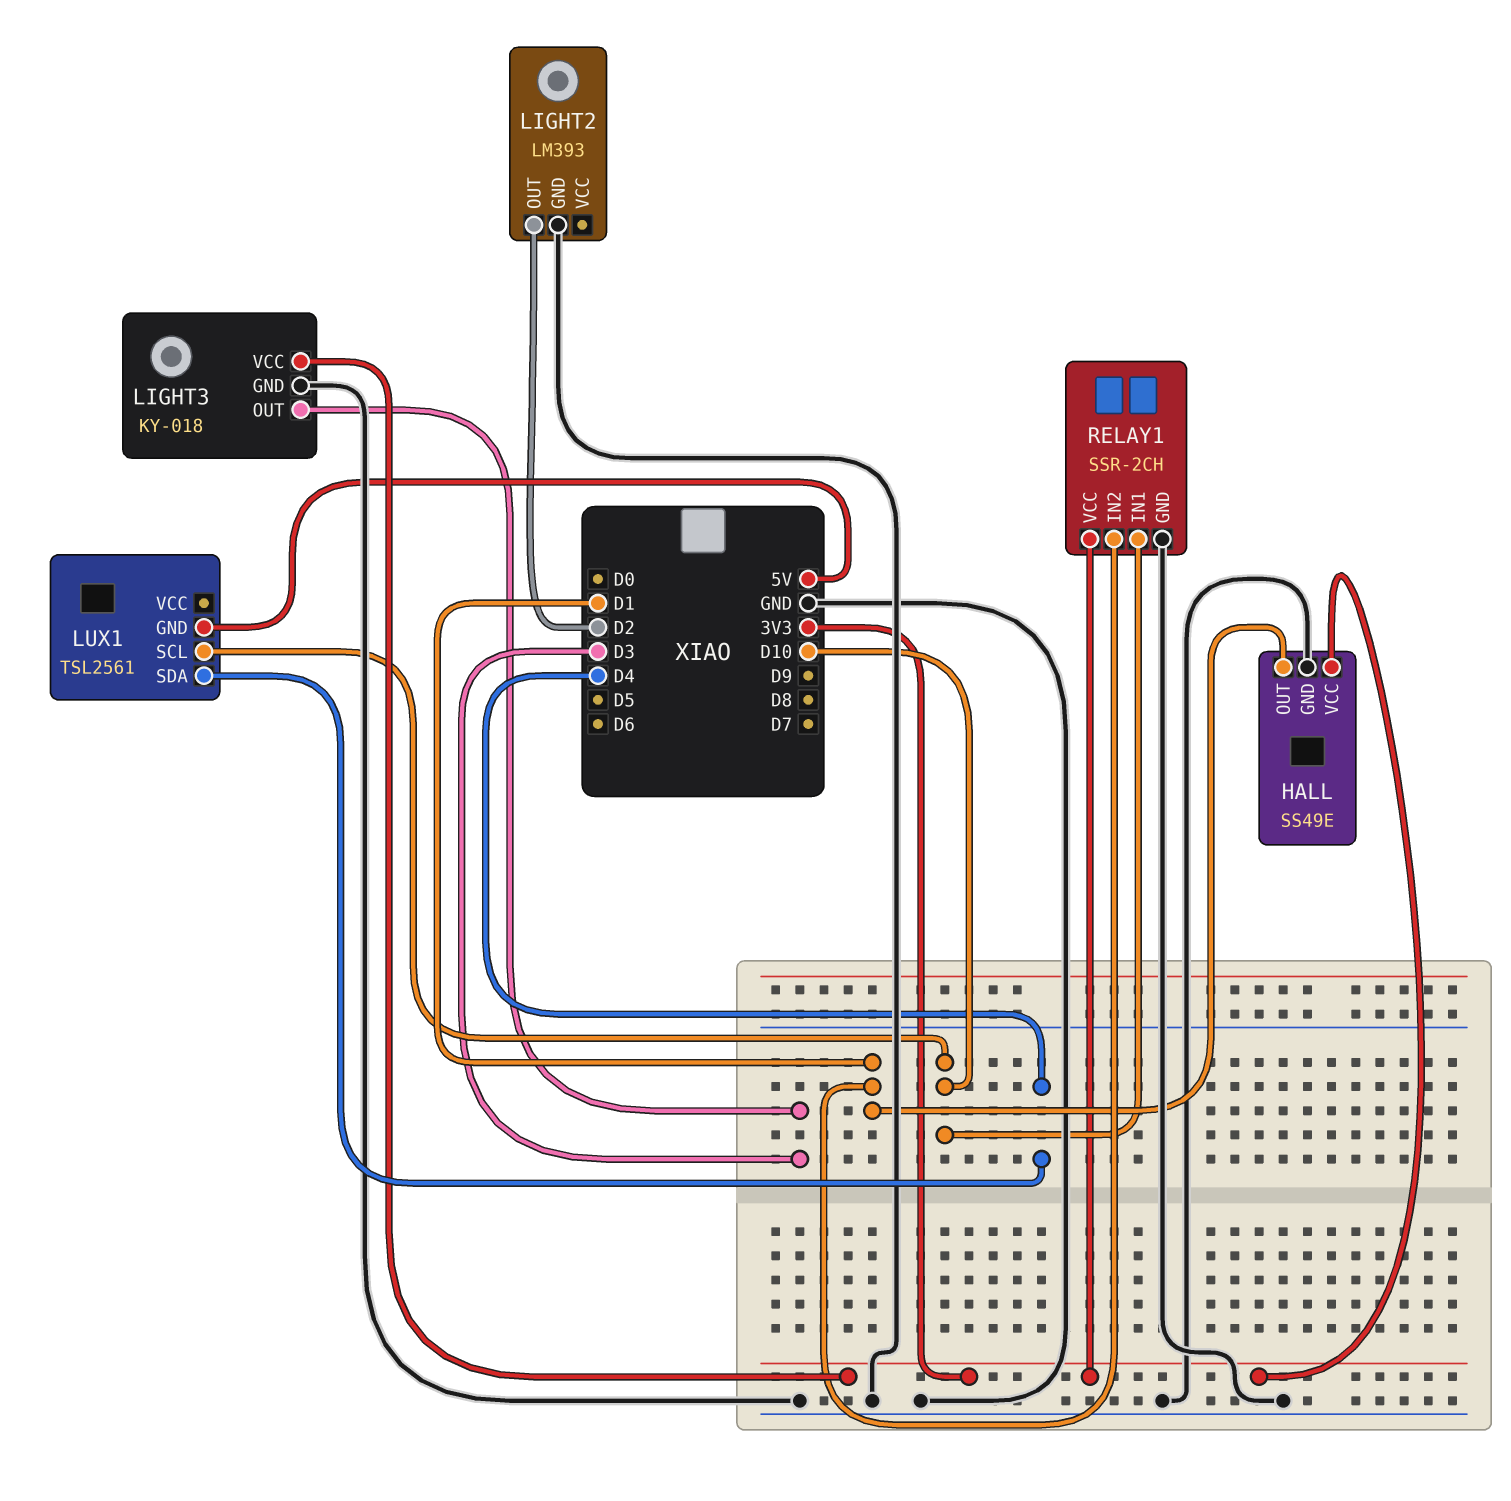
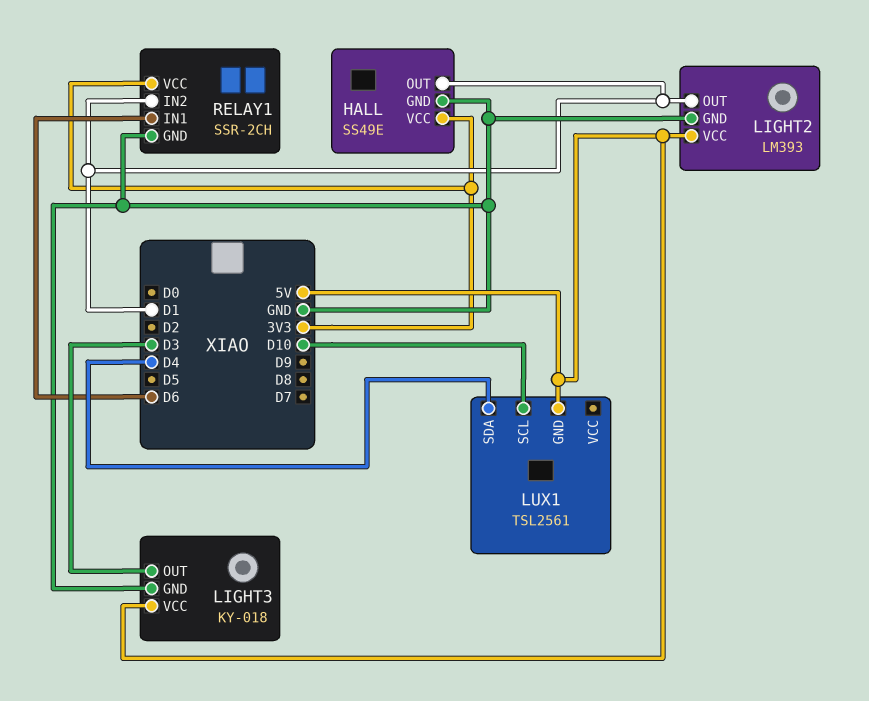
LIGHT2 pin OUT: D2 -> D1
LIGHT2 pin VCC: none -> 5V
LIGHT3 pin VCC: 3V3 -> 5V
RELAY1 pin IN1: D10 -> D6

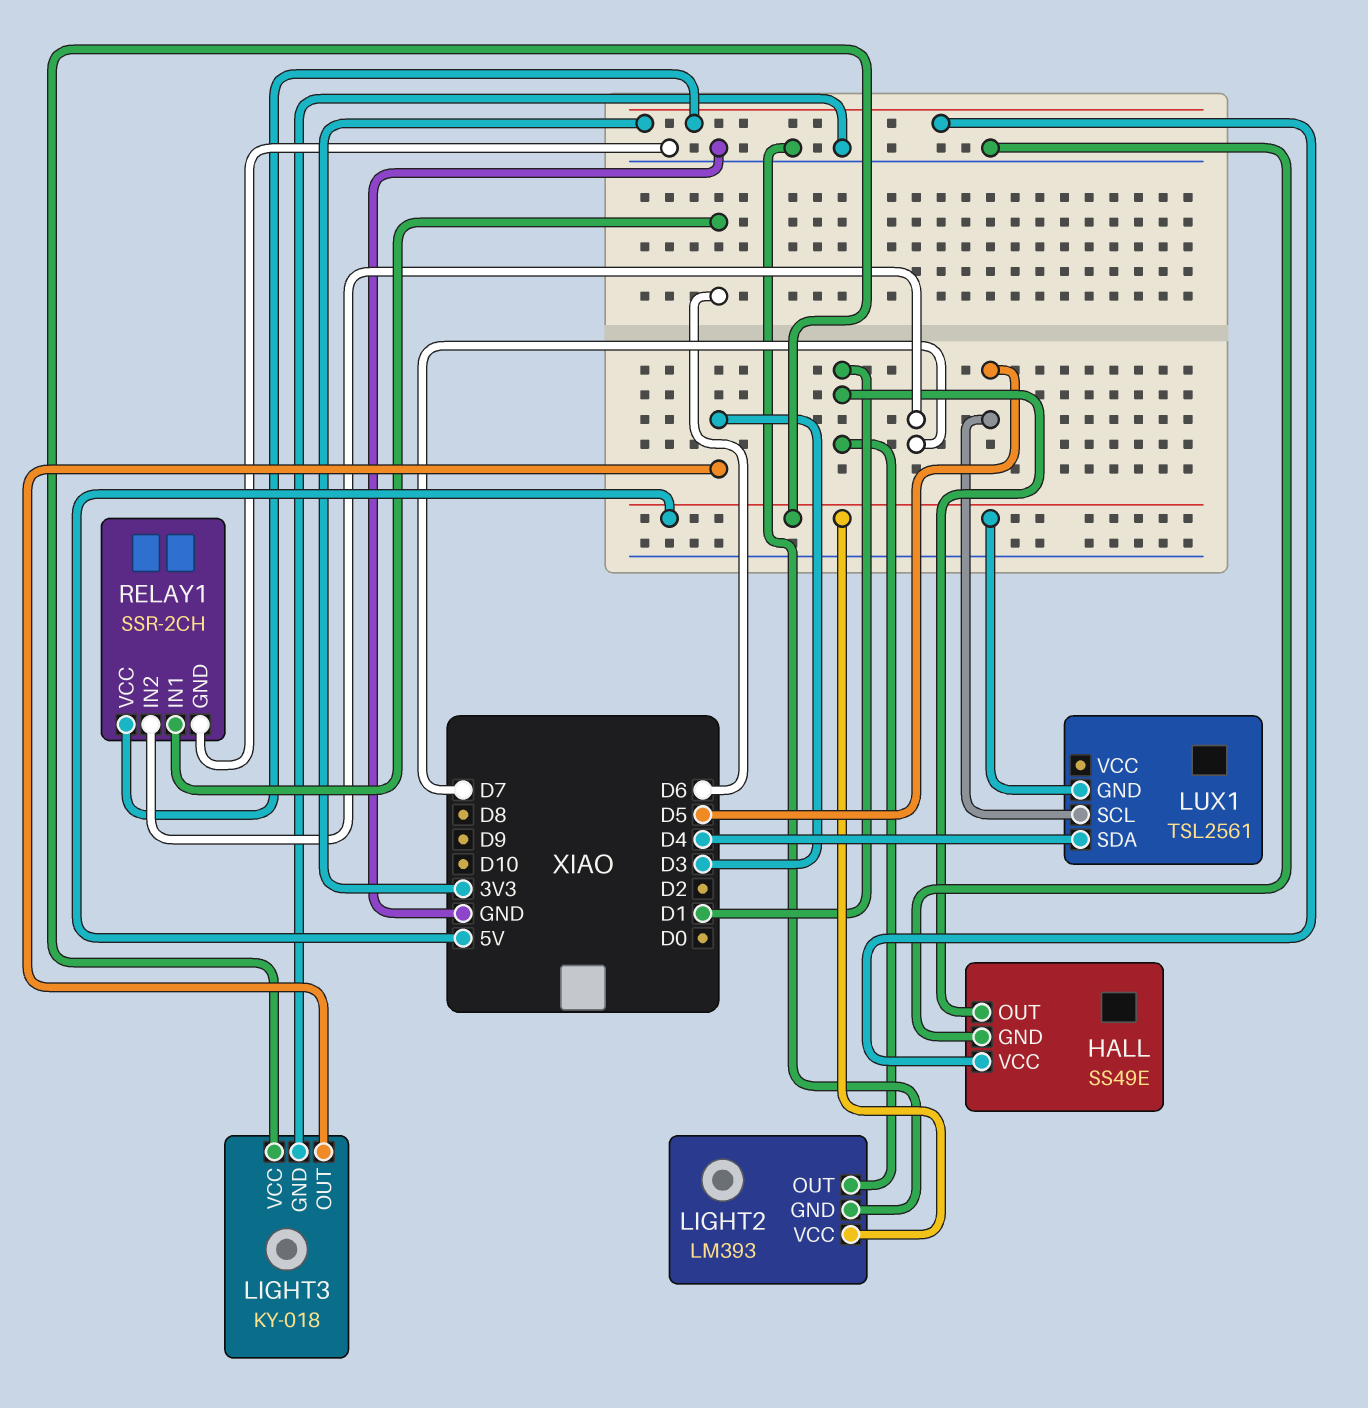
LUX1 pin SCL: D10 -> D5
RELAY1 pin IN2: D1 -> D7

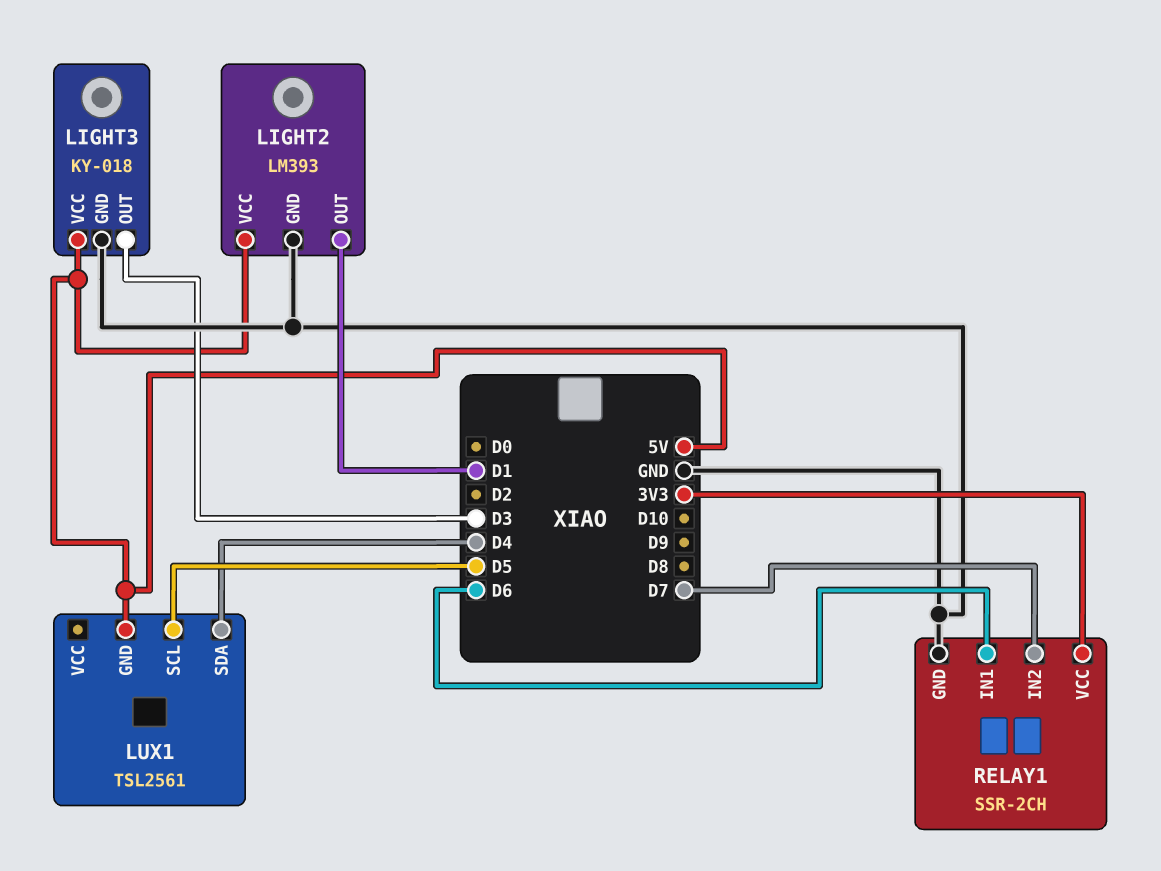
HALL: SS49E -> none
HALL pin GND: GND -> none
HALL pin OUT: D1 -> none
HALL pin VCC: 3V3 -> none

